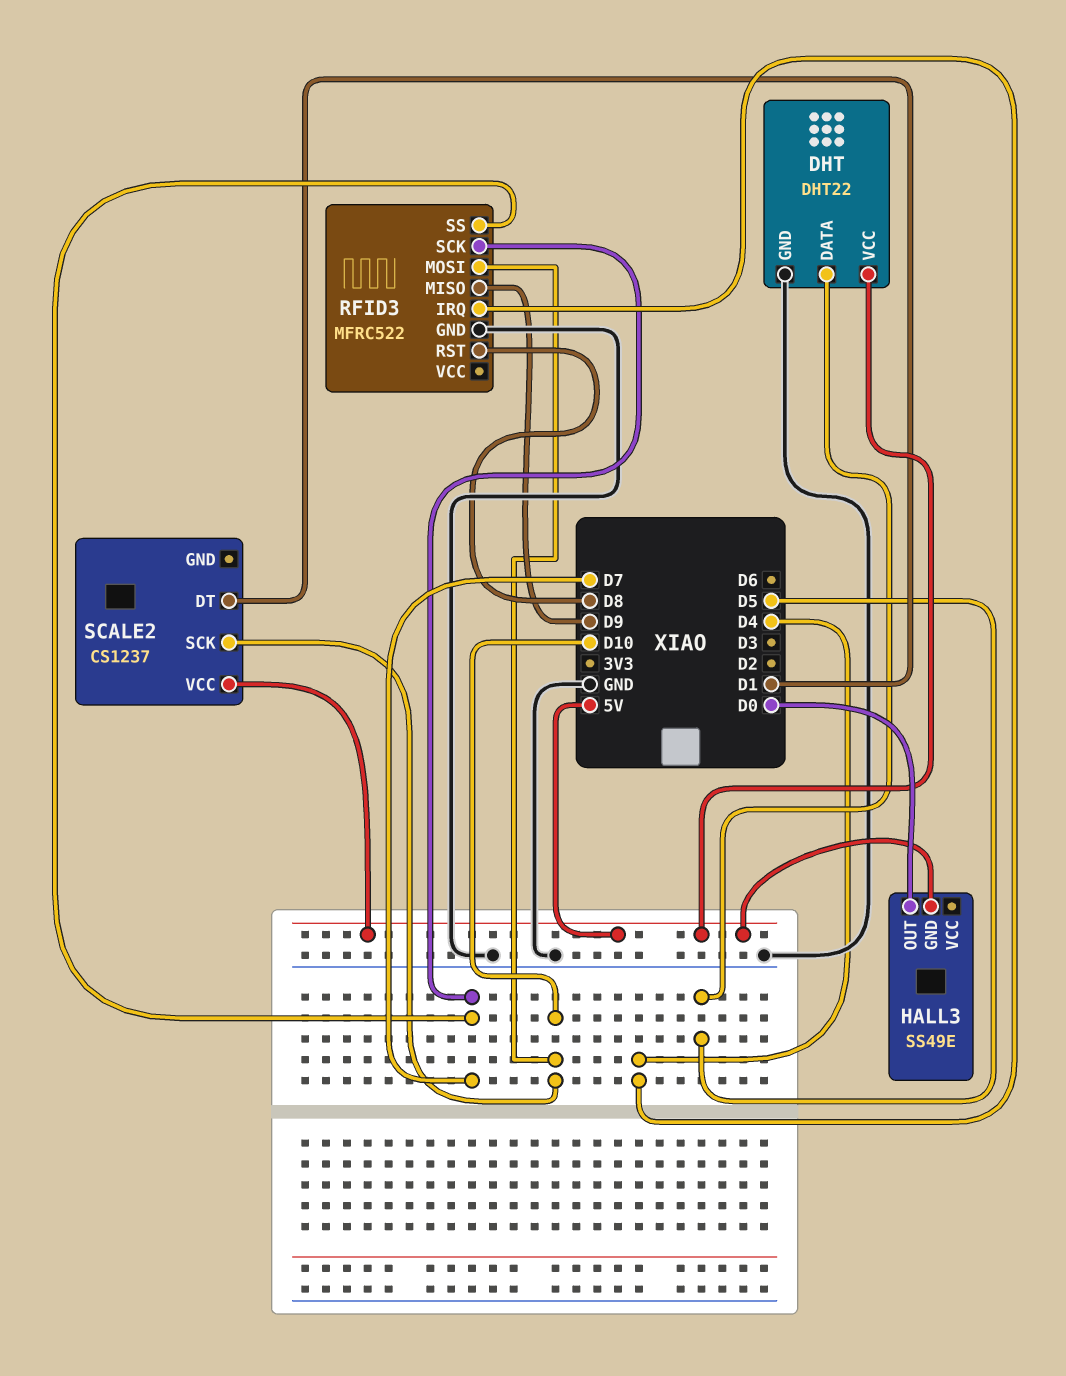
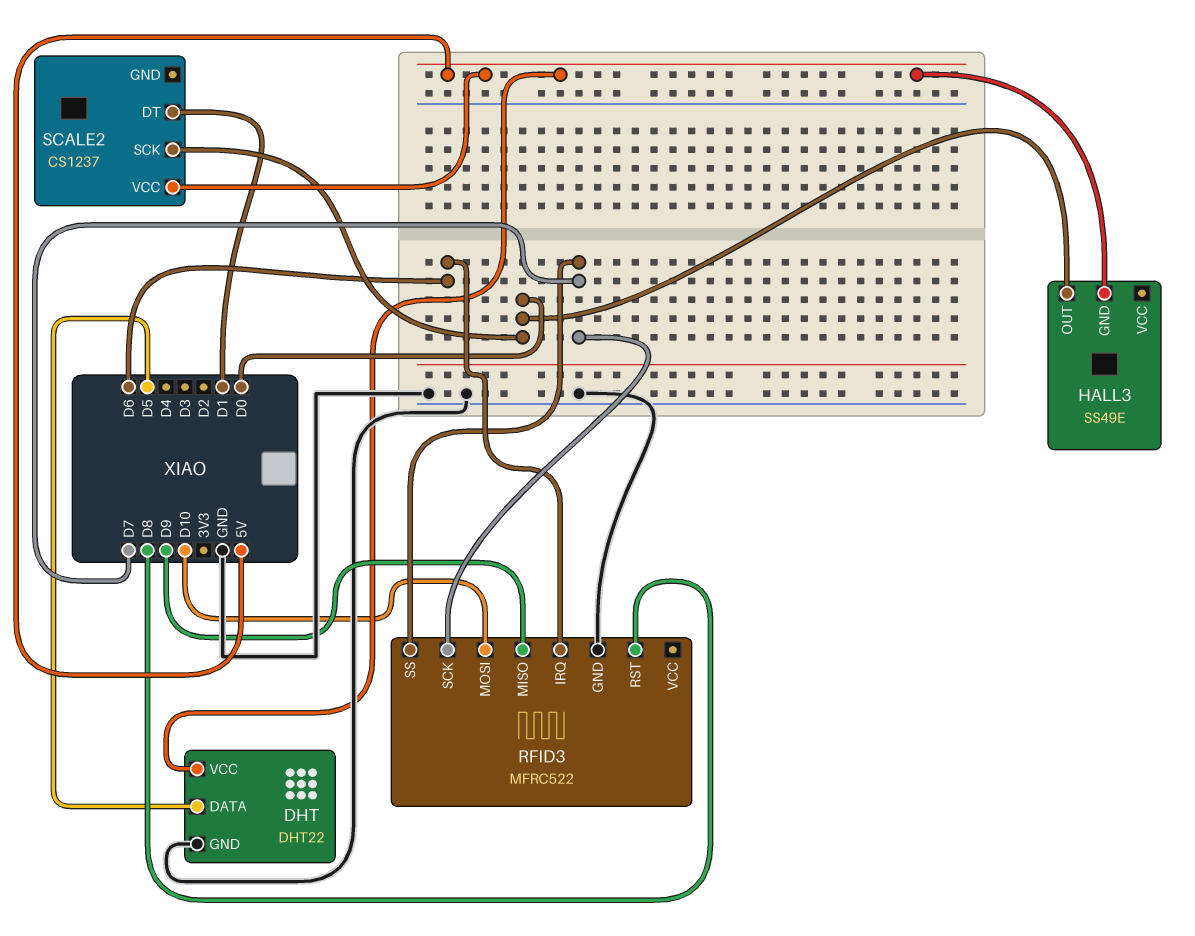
RFID3 pin IRQ: D4 -> D6
SCALE2 pin SCK: D10 -> D0

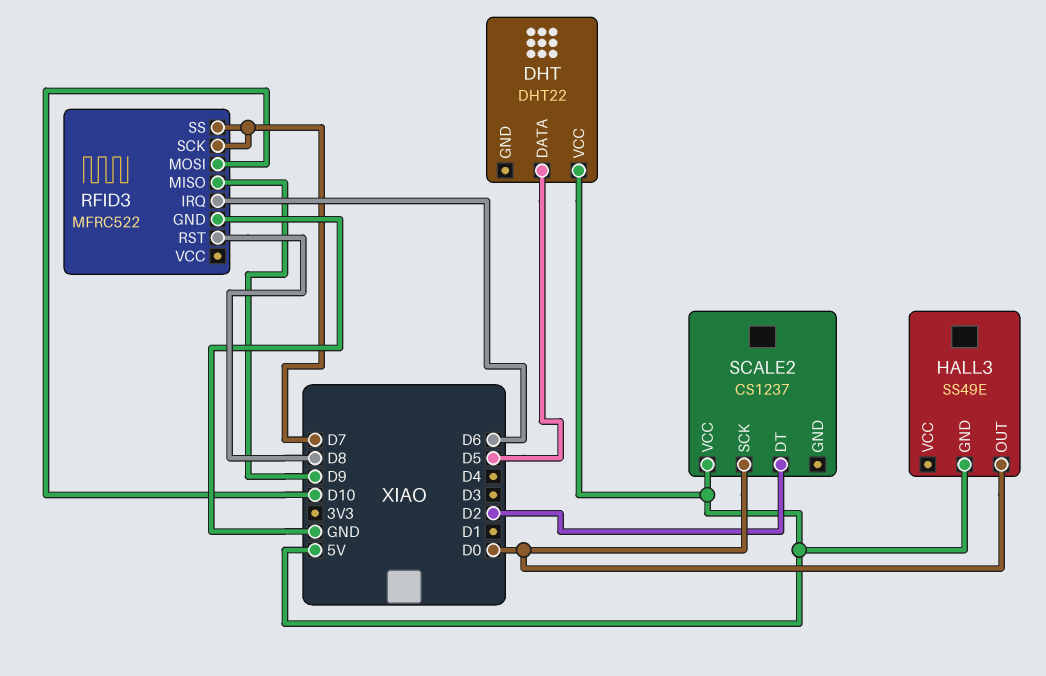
DHT pin GND: GND -> none
SCALE2 pin DT: D1 -> D2

